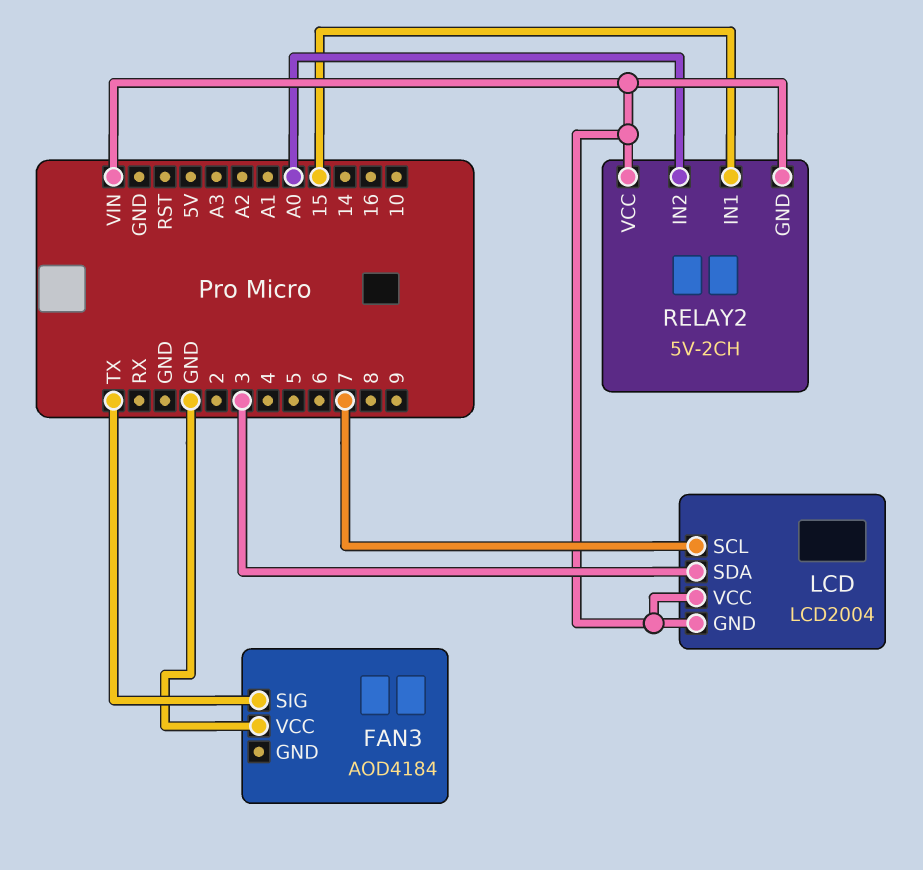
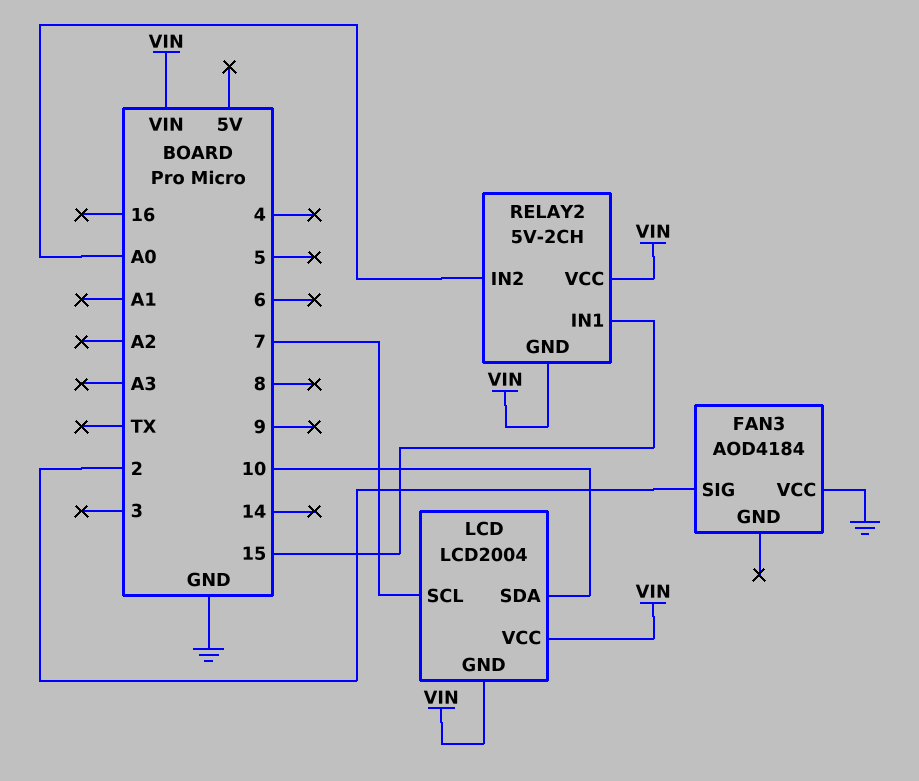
FAN3 pin SIG: TX -> 2
LCD pin SDA: 3 -> 10

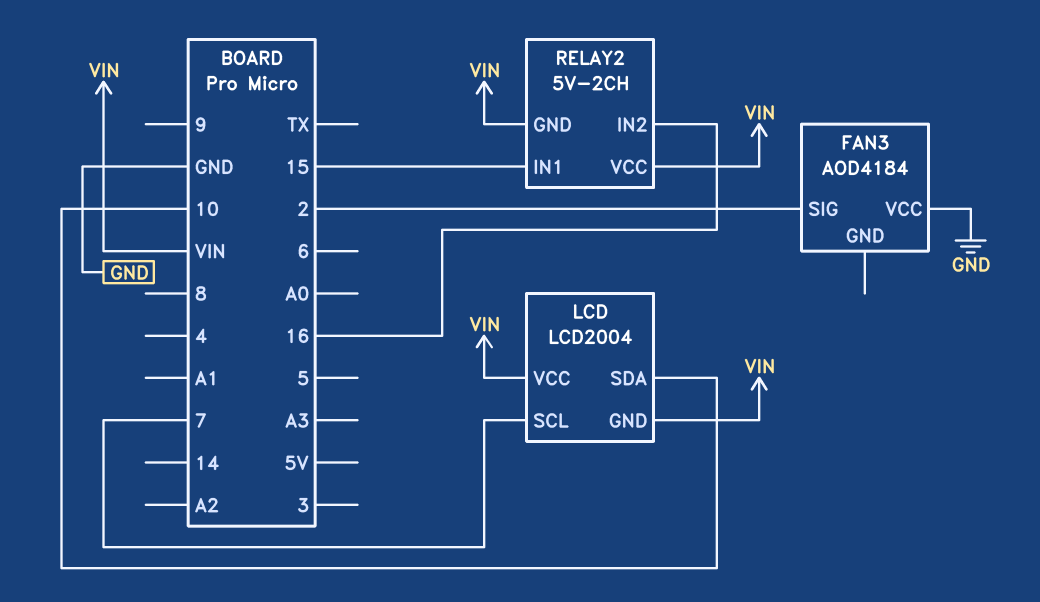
RELAY2 pin IN2: A0 -> 16

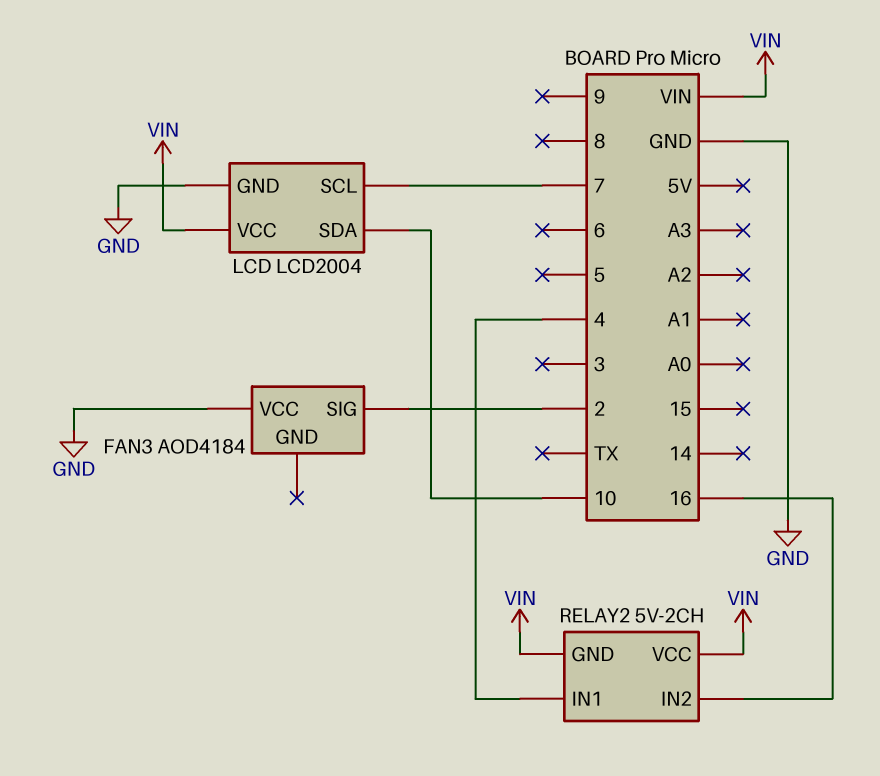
LCD pin GND: VIN -> GND
RELAY2 pin IN1: 15 -> 4

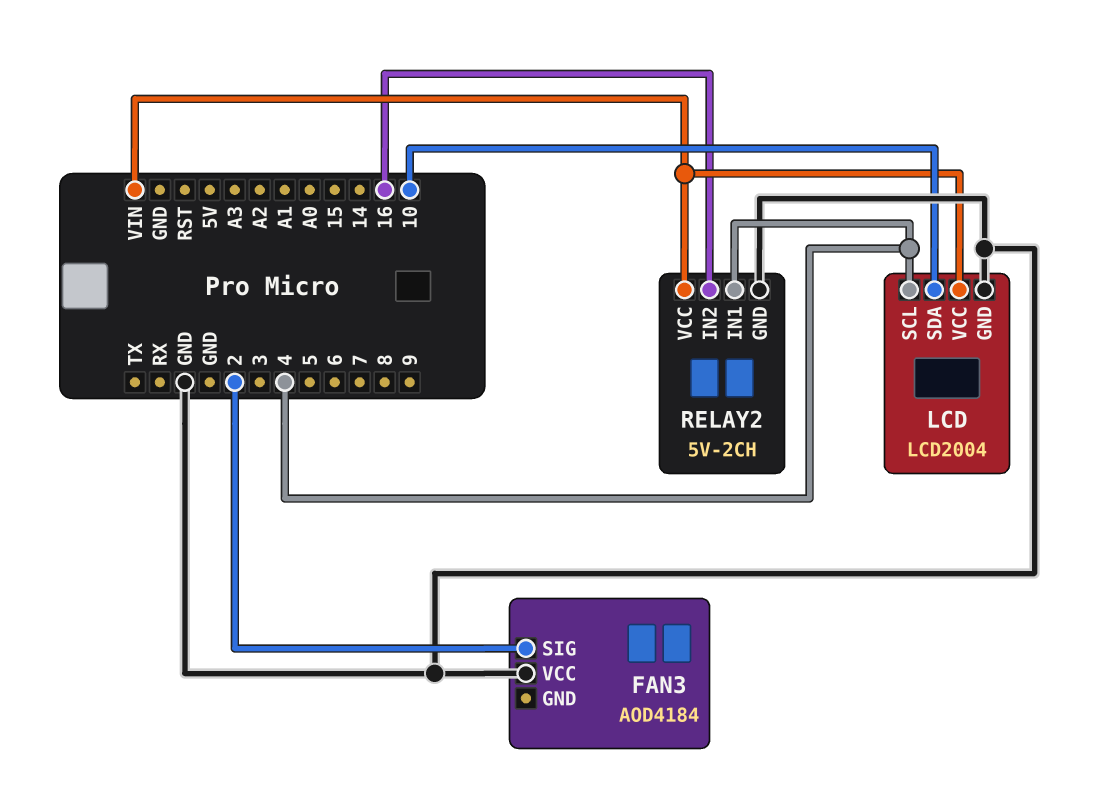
LCD pin SCL: 7 -> 4
RELAY2 pin GND: VIN -> GND

